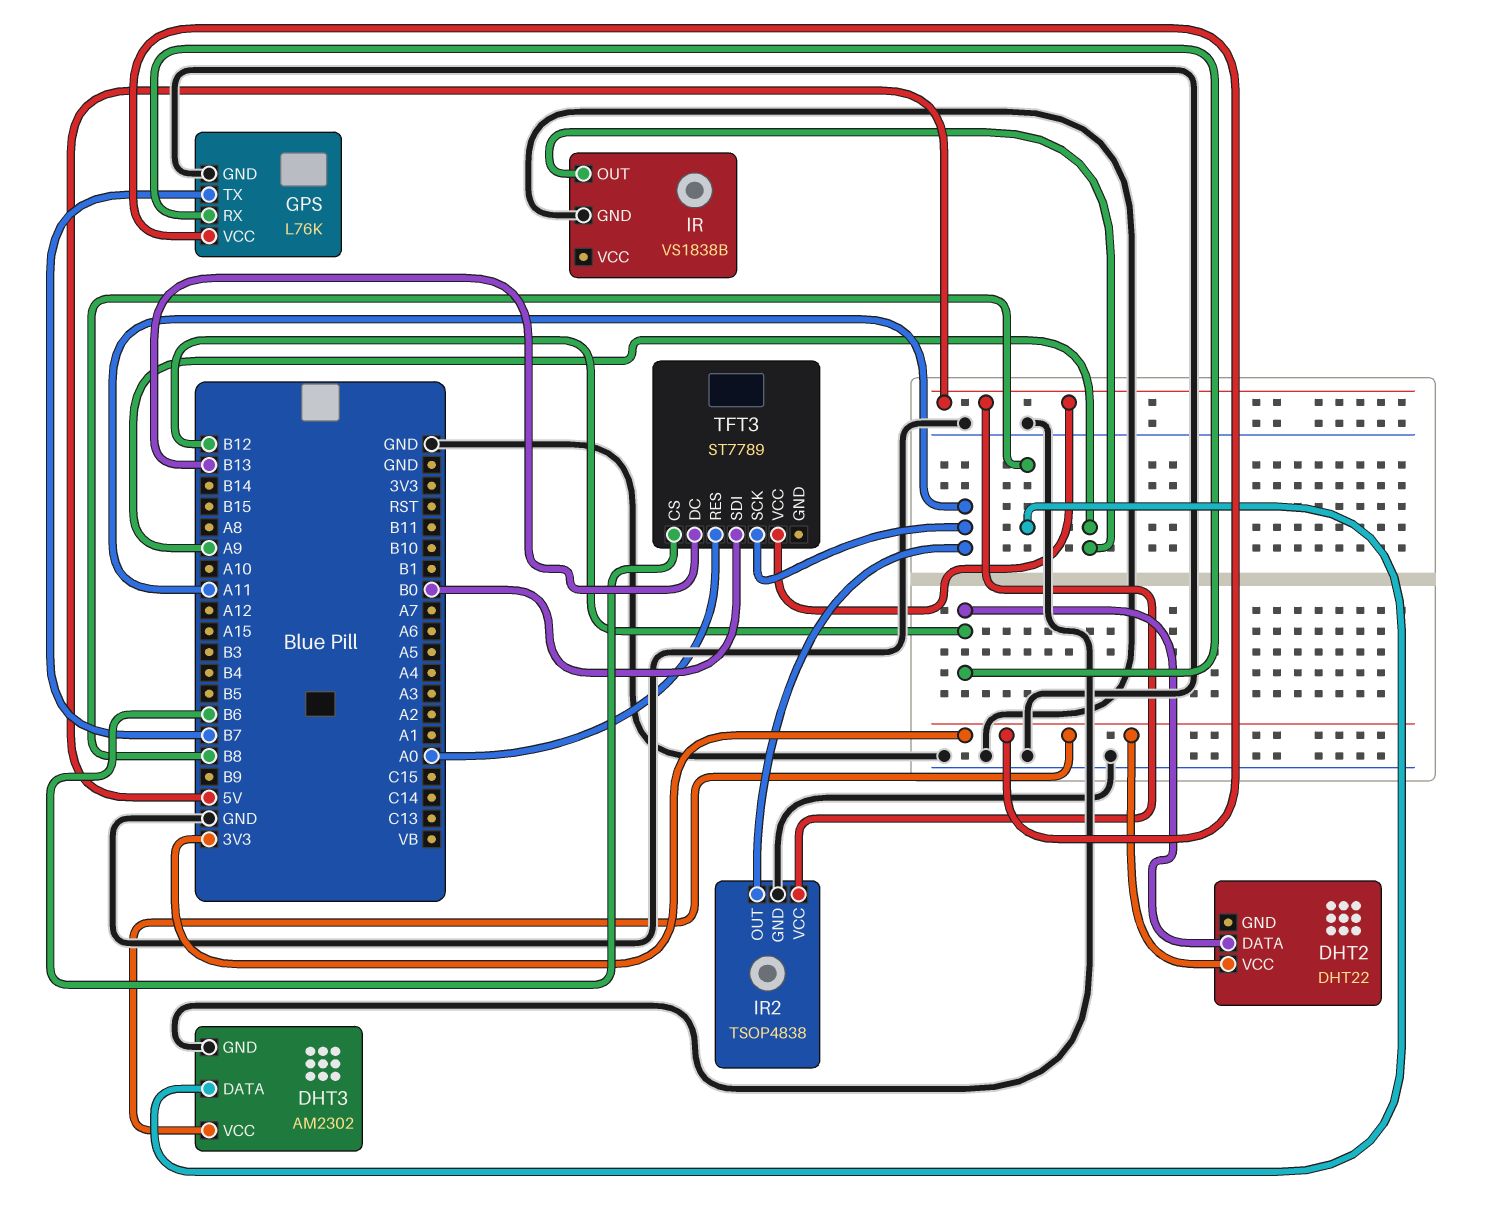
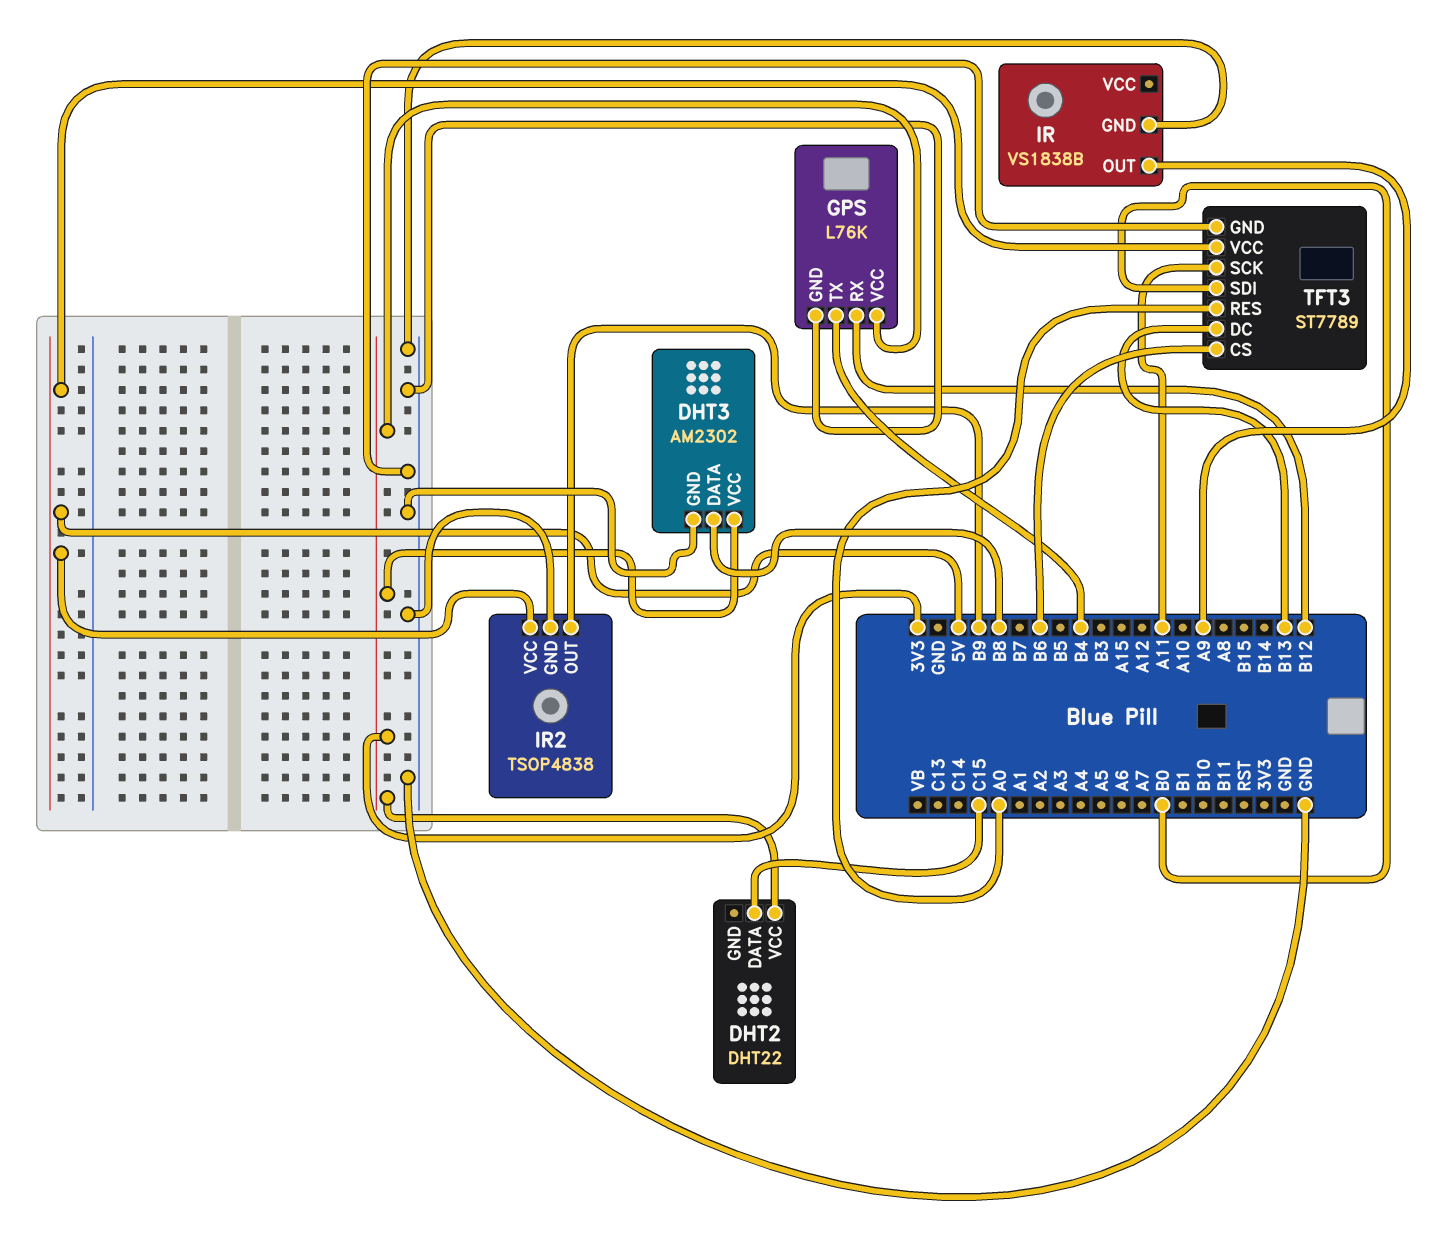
DHT2 pin DATA: B12 -> C15
GPS pin TX: B7 -> B4
IR2 pin OUT: A11 -> B9
TFT3 pin GND: none -> GND

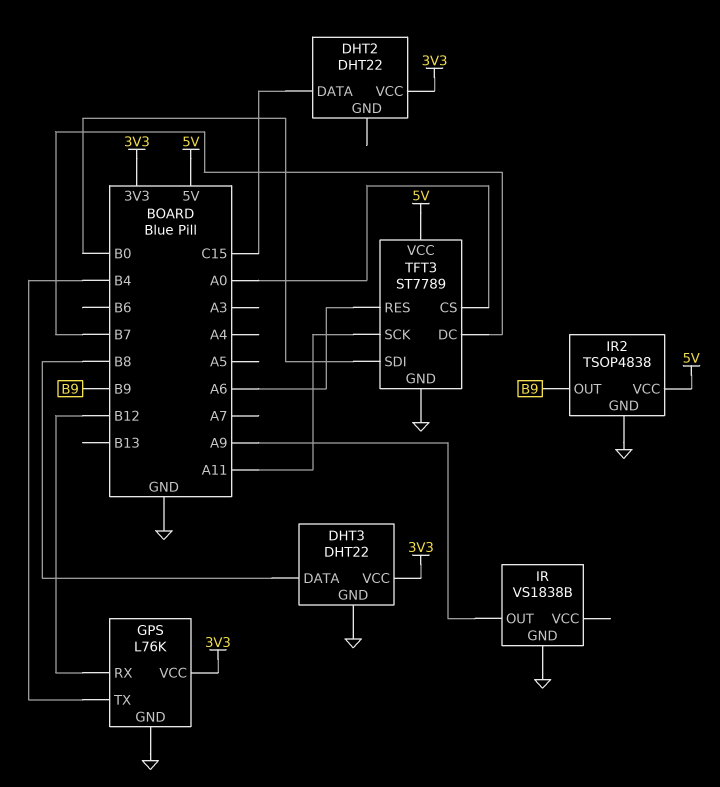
DHT3: AM2302 -> DHT22
TFT3 pin CS: B6 -> A0
TFT3 pin DC: B13 -> B7
TFT3 pin RES: A0 -> A6

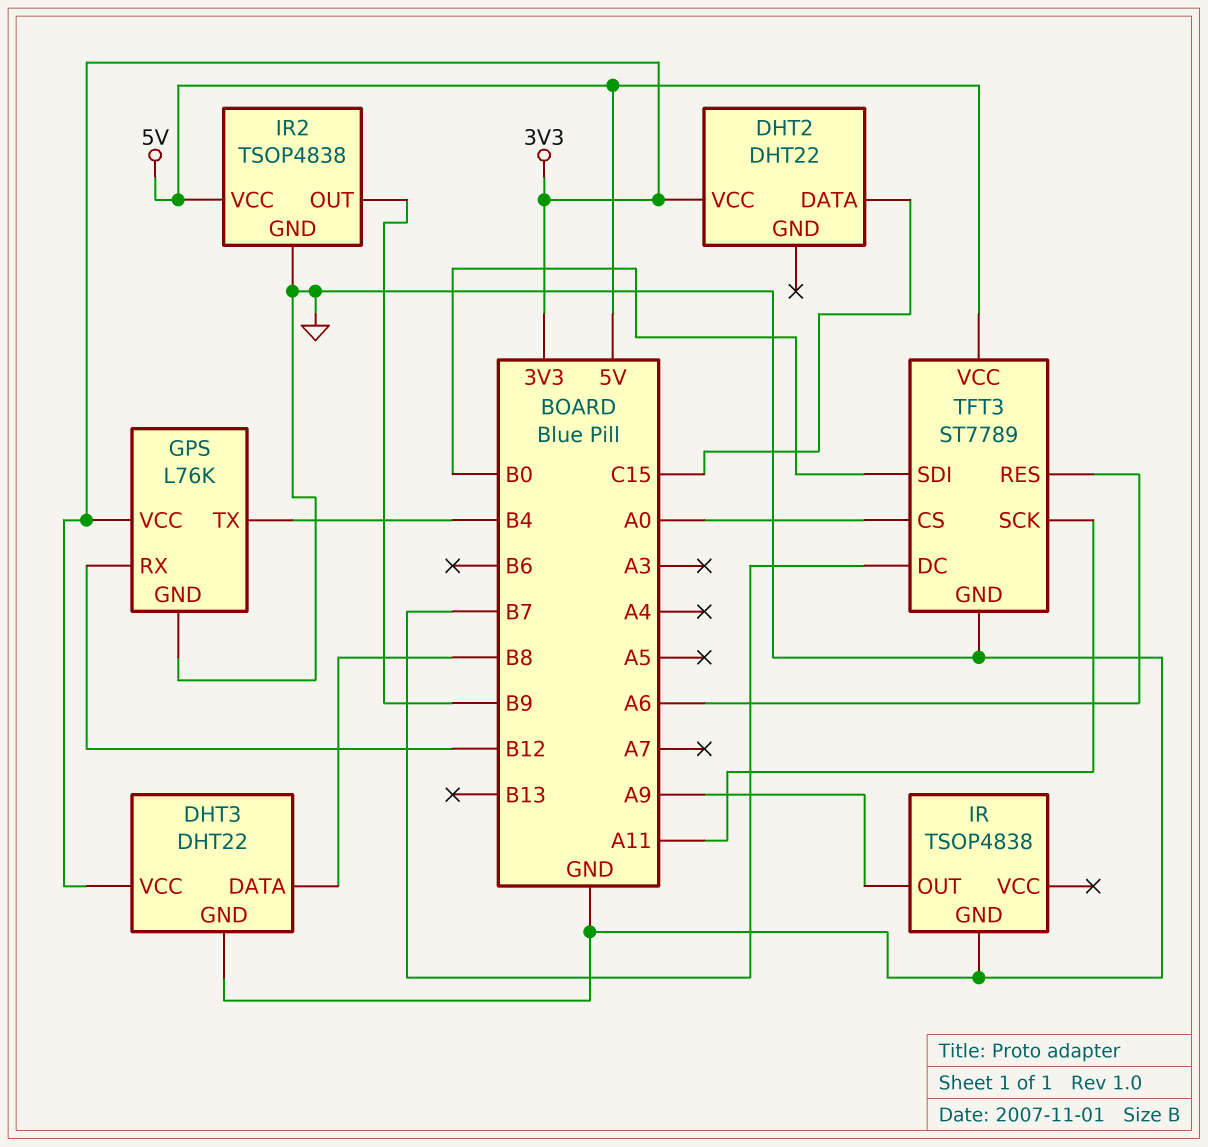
IR: VS1838B -> TSOP4838

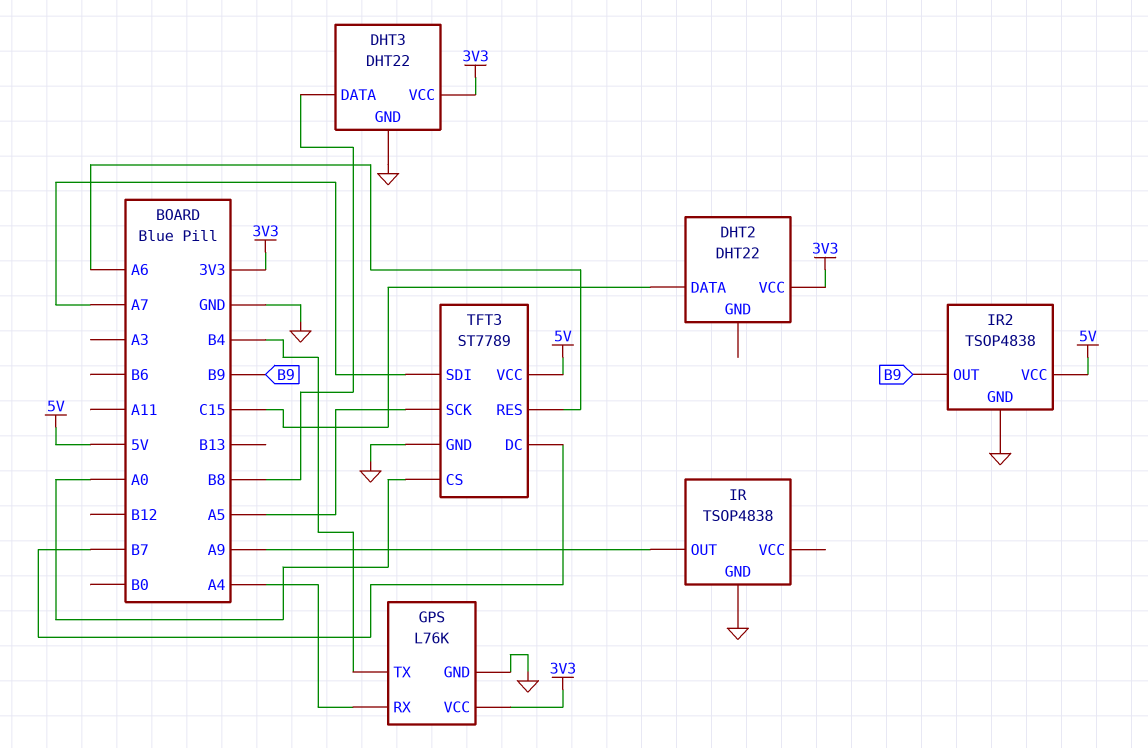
GPS pin RX: B12 -> A4
TFT3 pin SCK: A11 -> A5
TFT3 pin SDI: B0 -> A7

